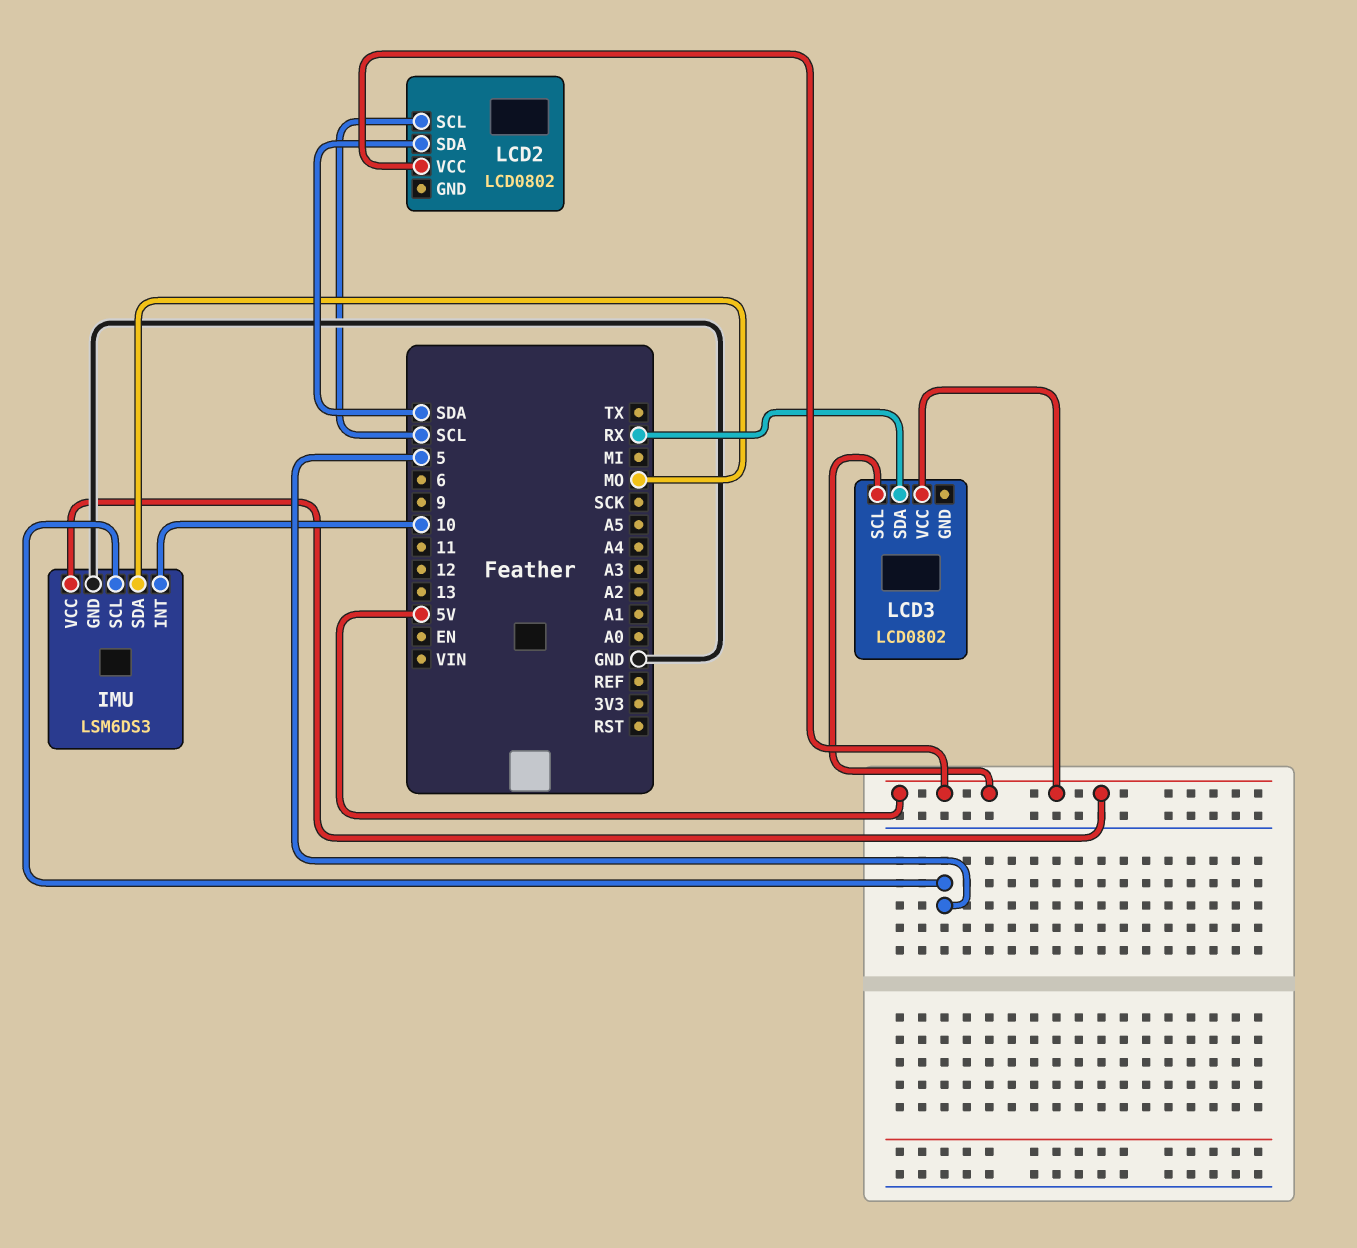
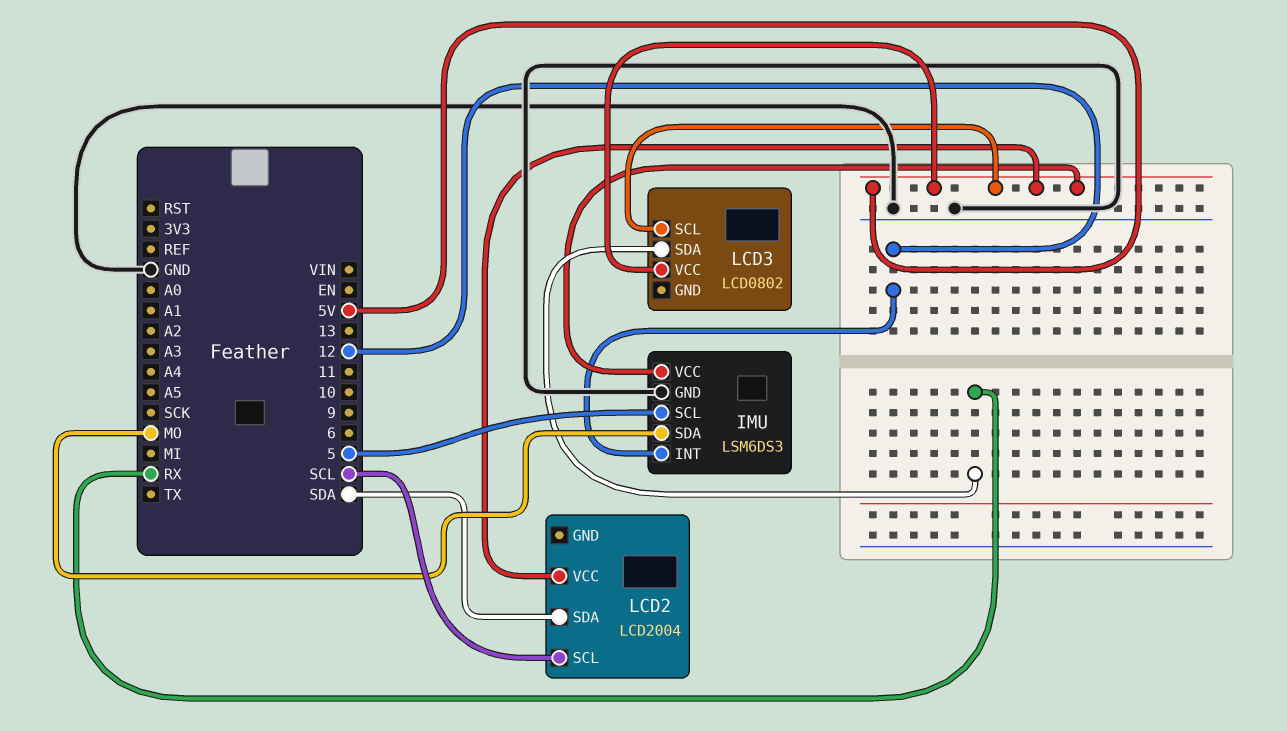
IMU pin INT: 10 -> 12
LCD2: LCD0802 -> LCD2004

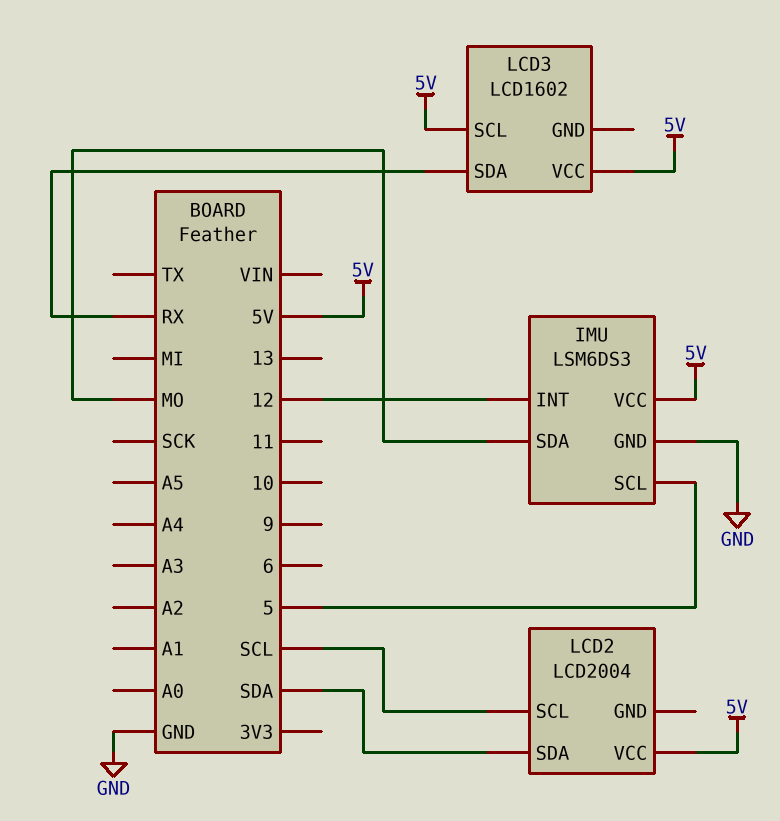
LCD3: LCD0802 -> LCD1602

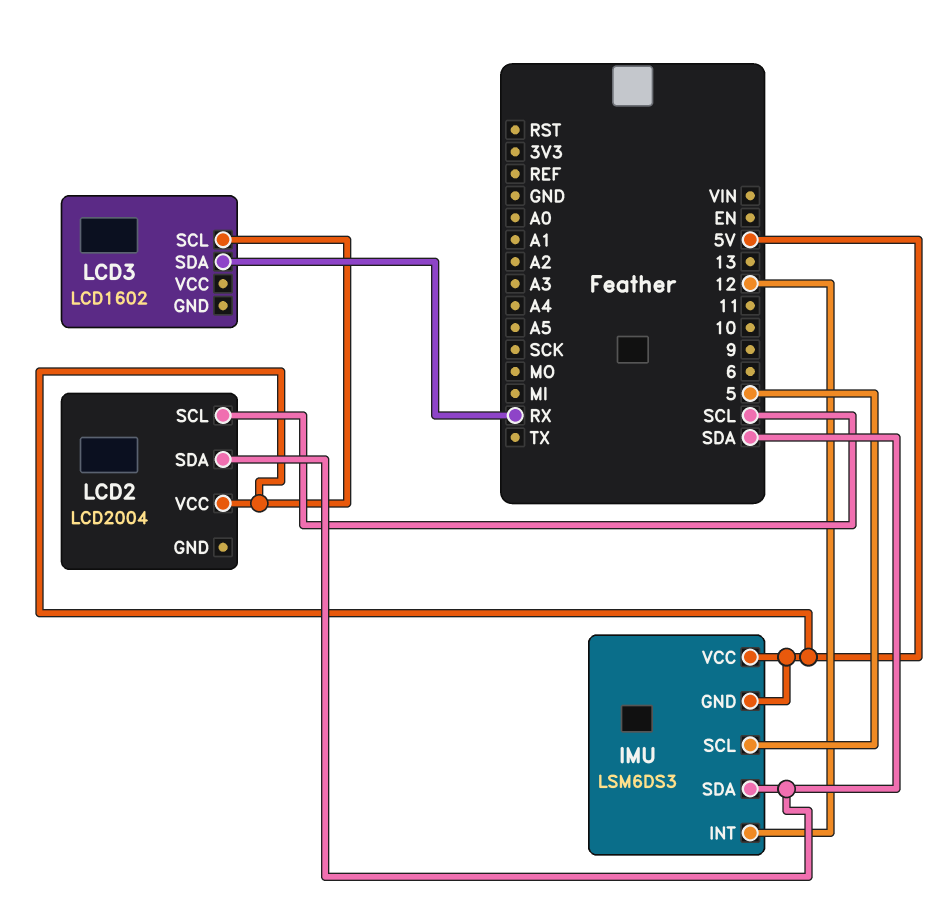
IMU pin GND: GND -> 5V
IMU pin SDA: MO -> SDA
LCD3 pin VCC: 5V -> none

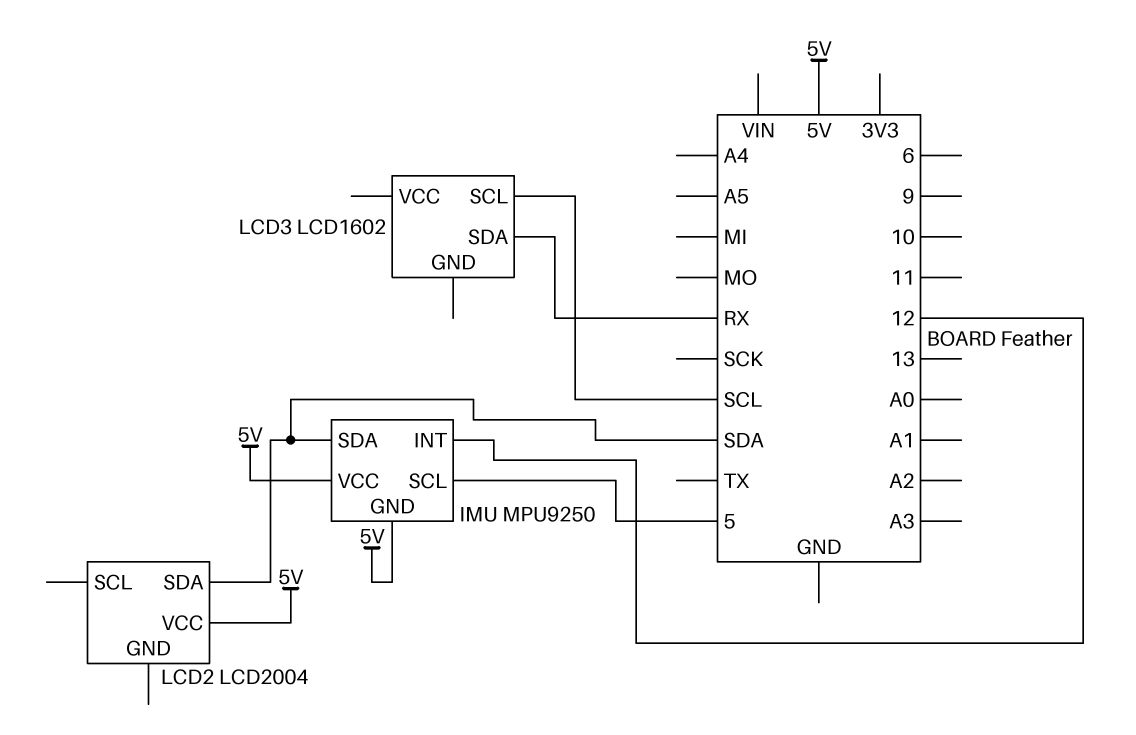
IMU: LSM6DS3 -> MPU9250
LCD2 pin SCL: SCL -> none
LCD3 pin SCL: 5V -> SCL

